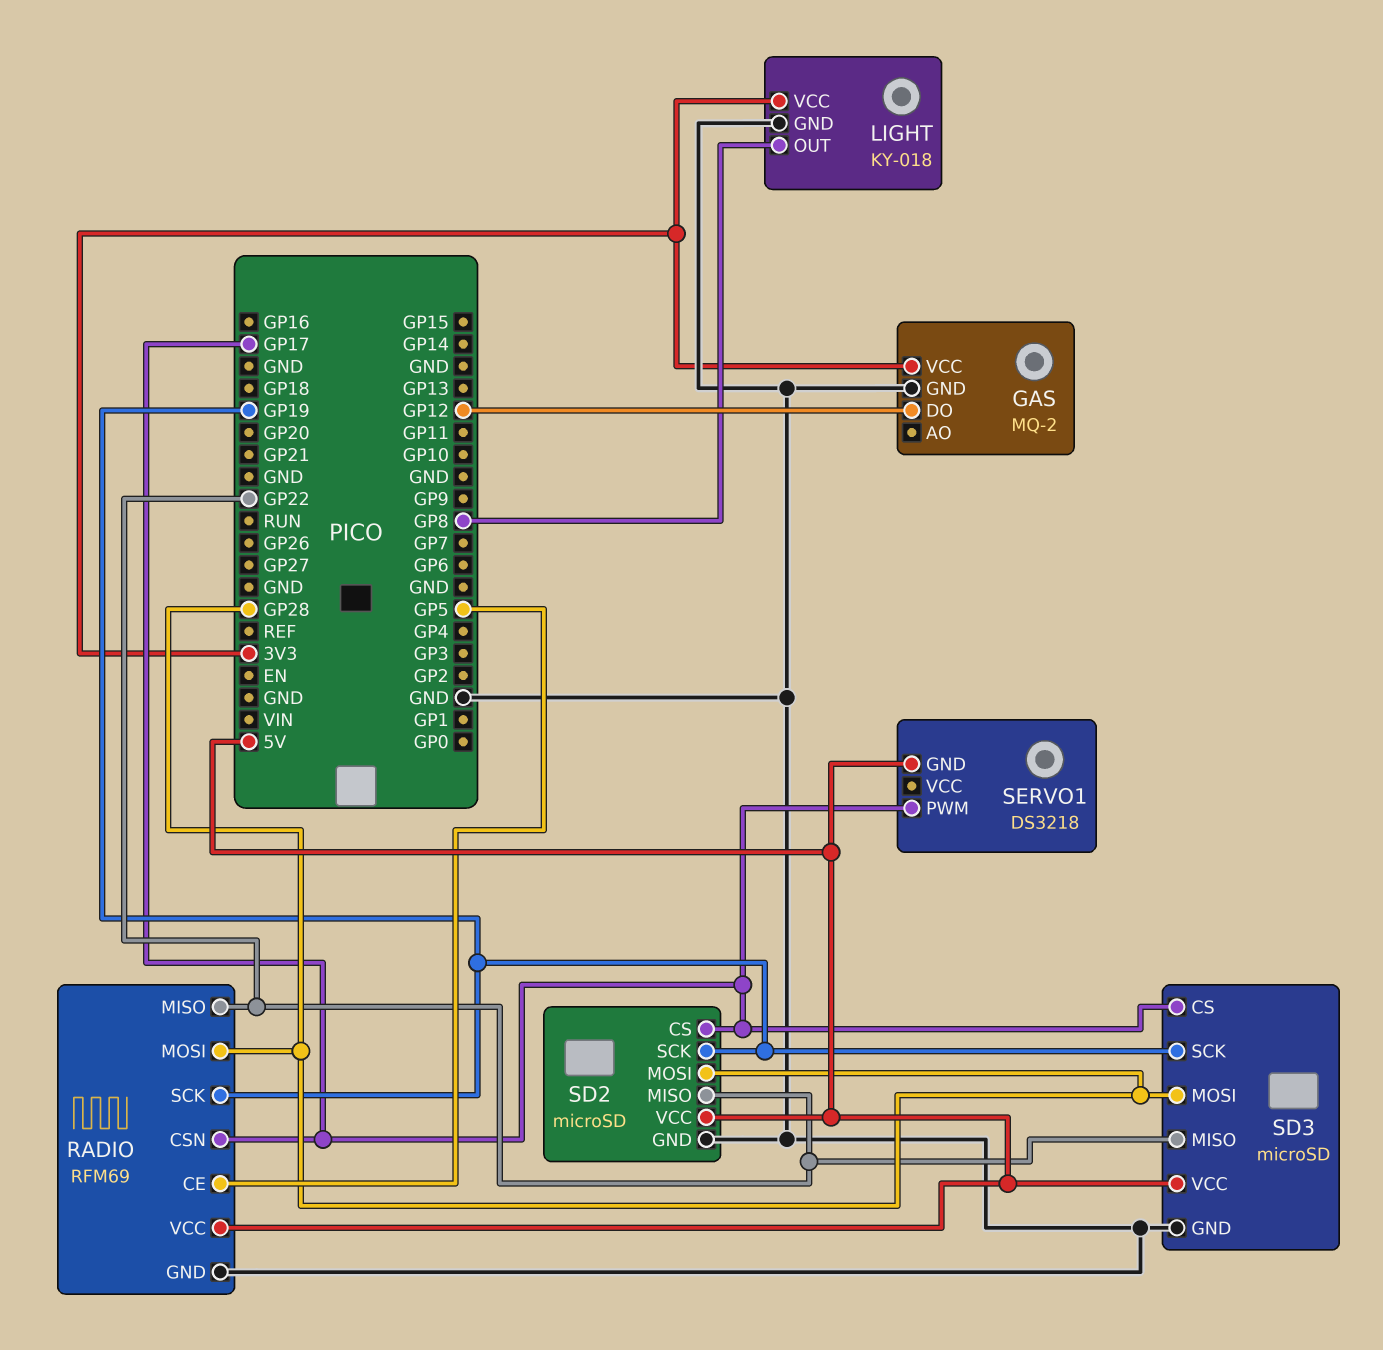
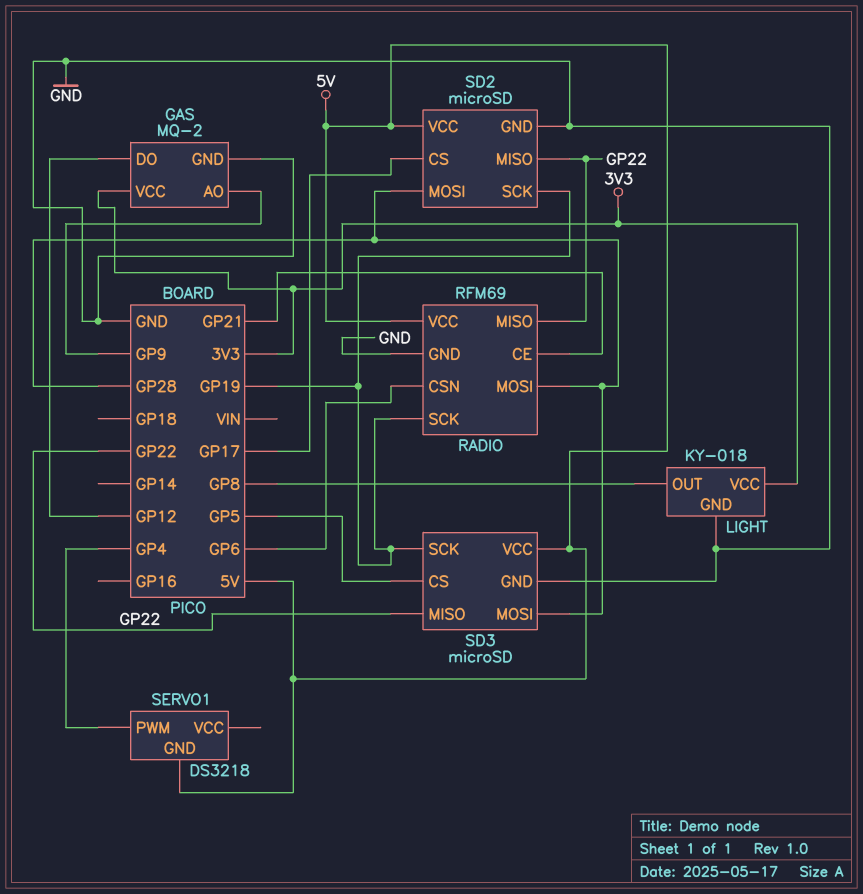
GAS pin AO: none -> GP9
RADIO pin CE: GP5 -> GP21
RADIO pin CSN: GP17 -> GP6
SD3 pin CS: GP17 -> GP5
SERVO1 pin PWM: GP17 -> GP4

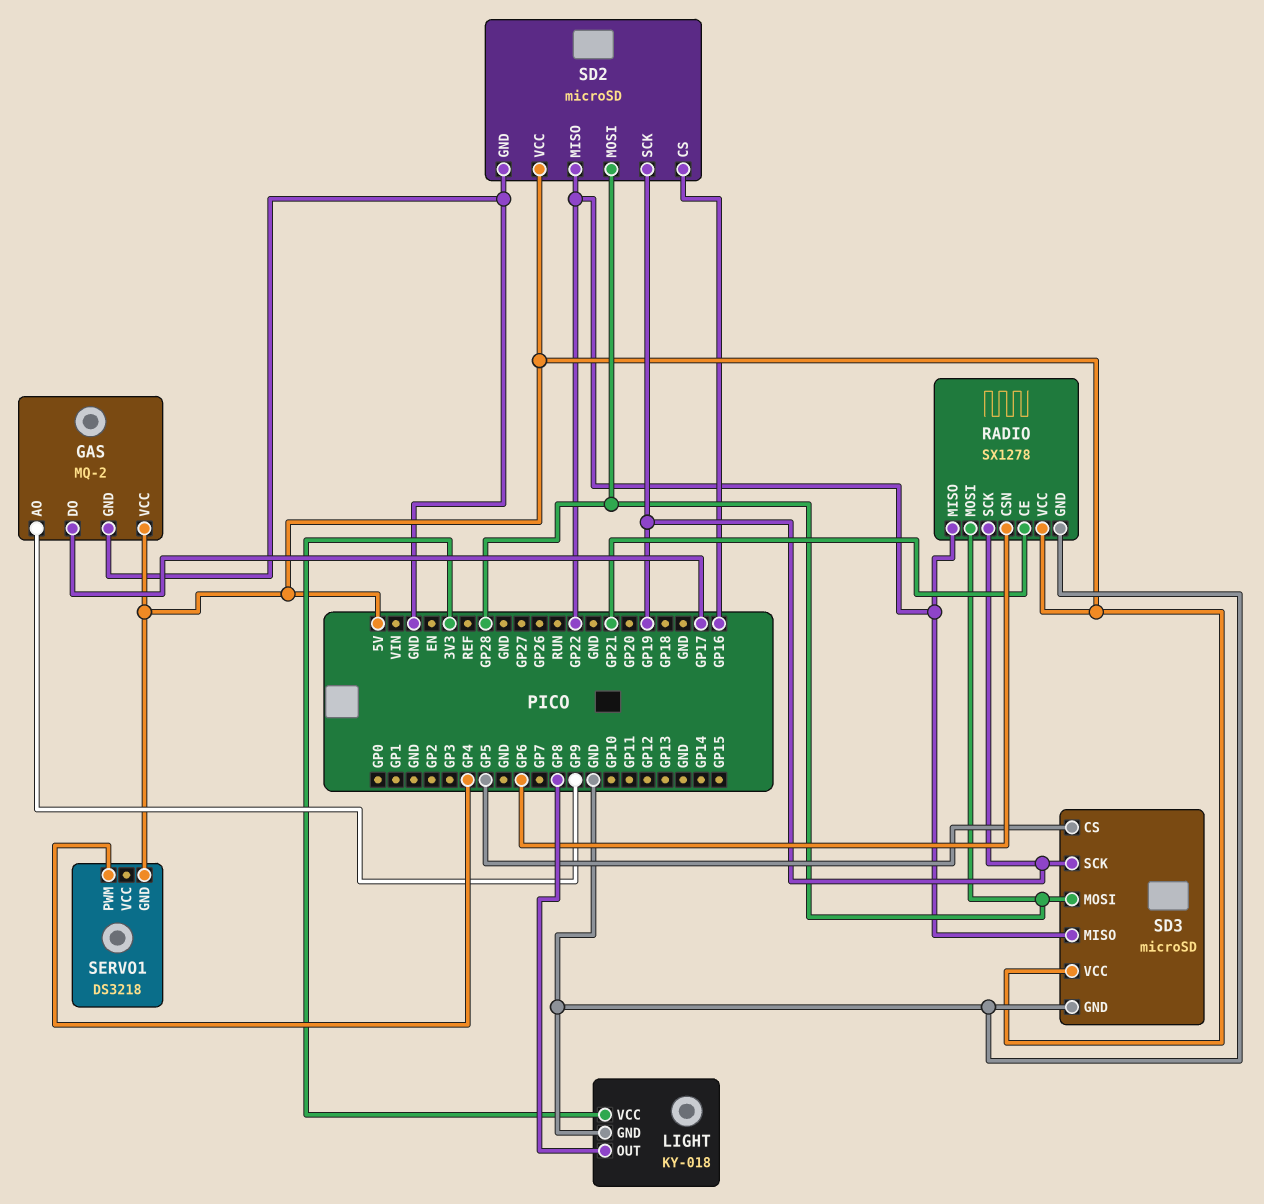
GAS pin DO: GP12 -> GP17
GAS pin VCC: 3V3 -> 5V
RADIO: RFM69 -> SX1278
SD2 pin CS: GP17 -> GP16

